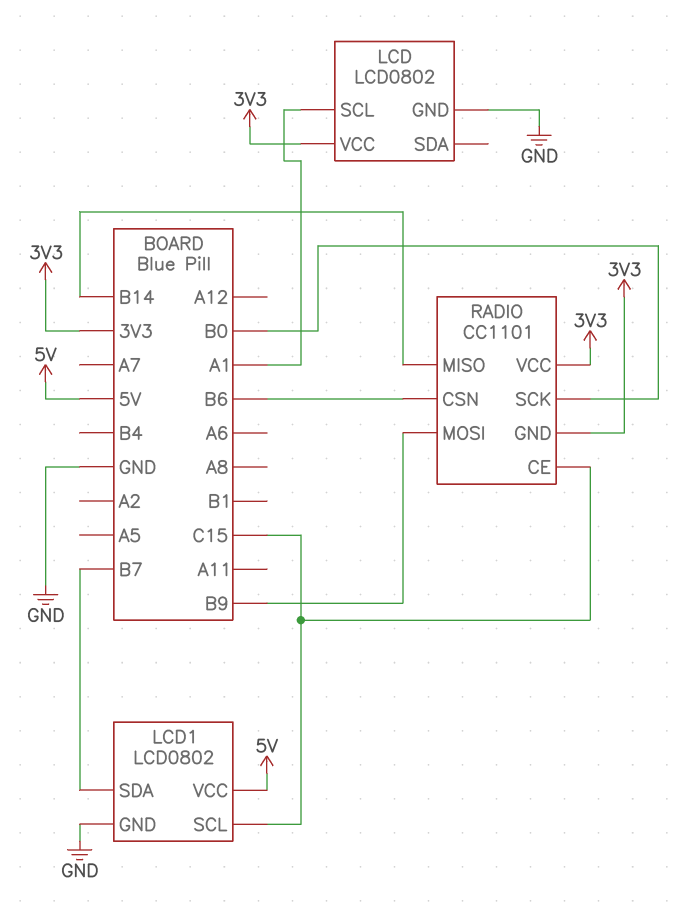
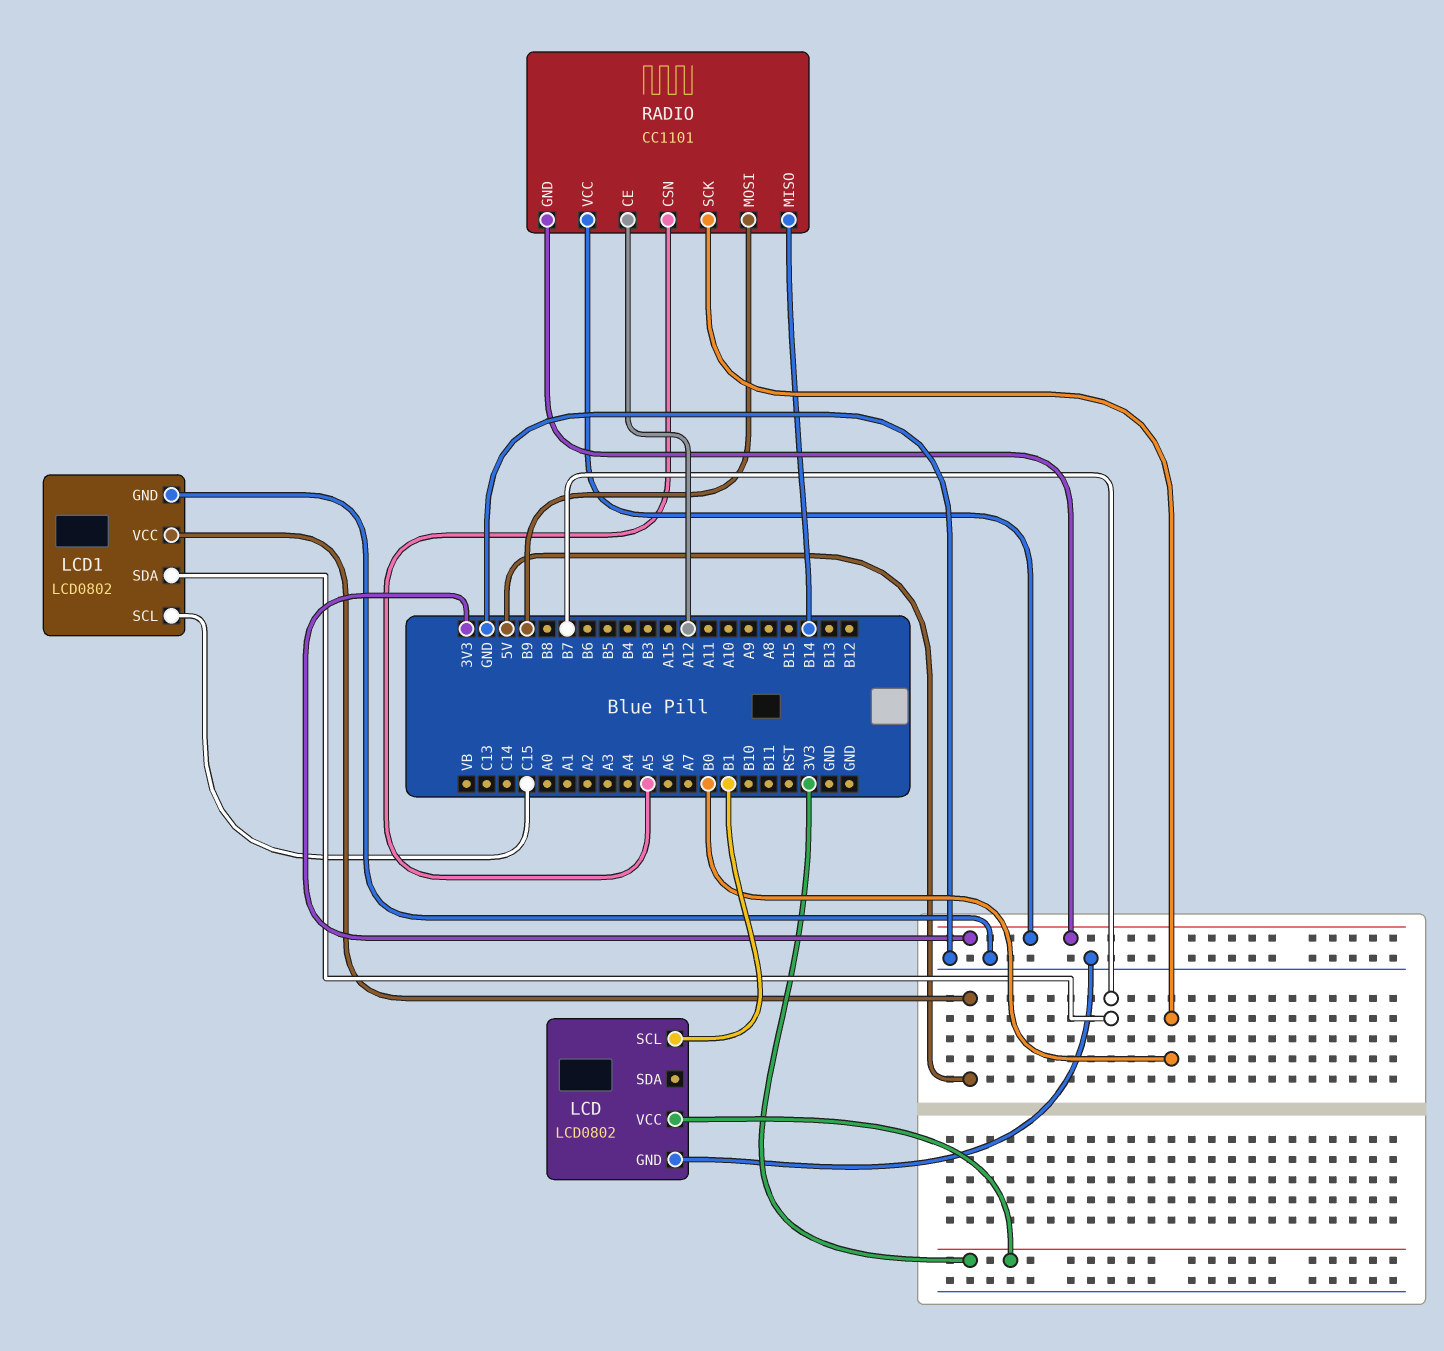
LCD pin SCL: A1 -> B1
RADIO pin CE: C15 -> A12
RADIO pin CSN: B6 -> A5

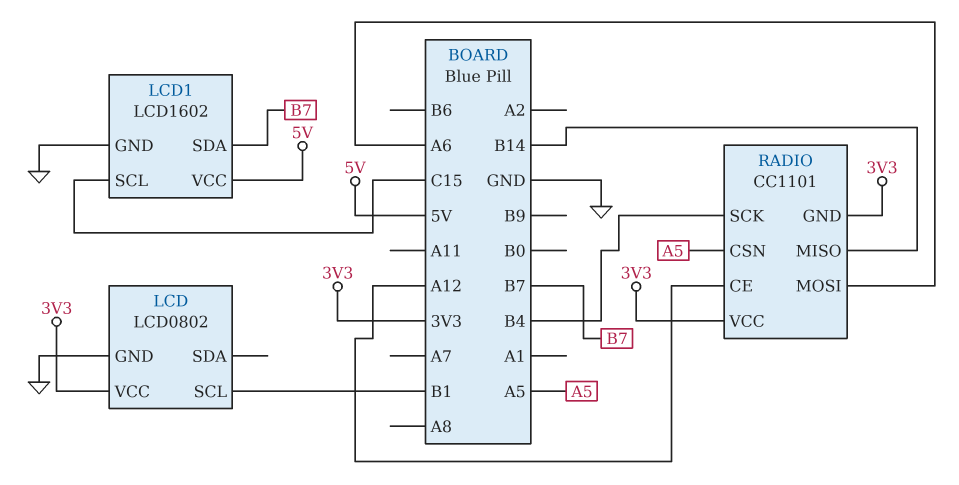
LCD1: LCD0802 -> LCD1602
RADIO pin MOSI: B9 -> A6
RADIO pin SCK: B0 -> B4

